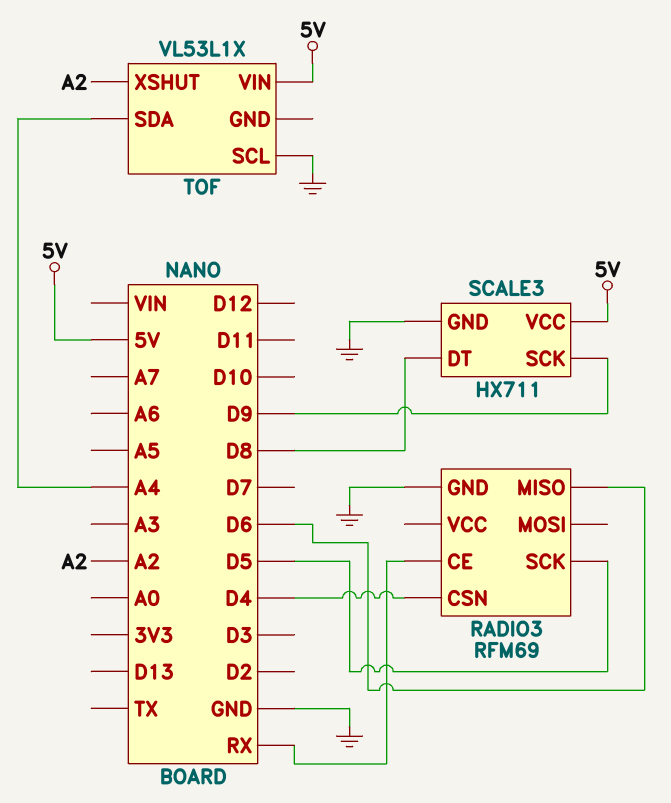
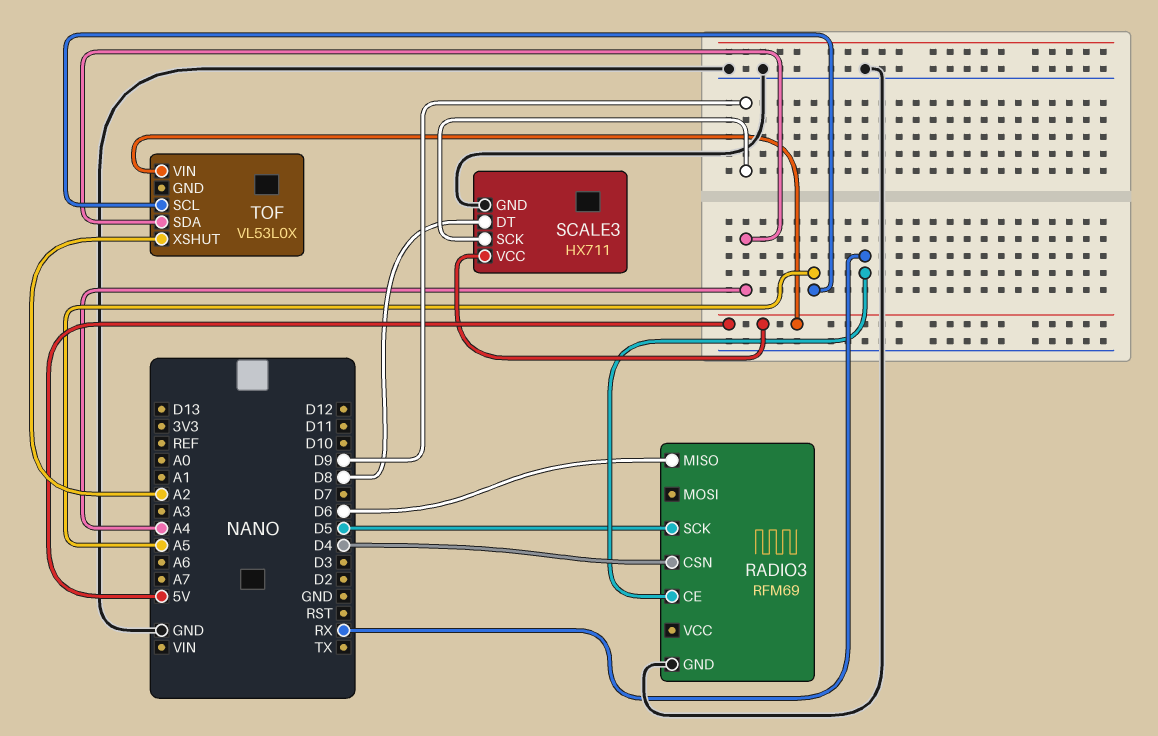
TOF: VL53L1X -> VL53L0X
TOF pin SCL: GND -> A5

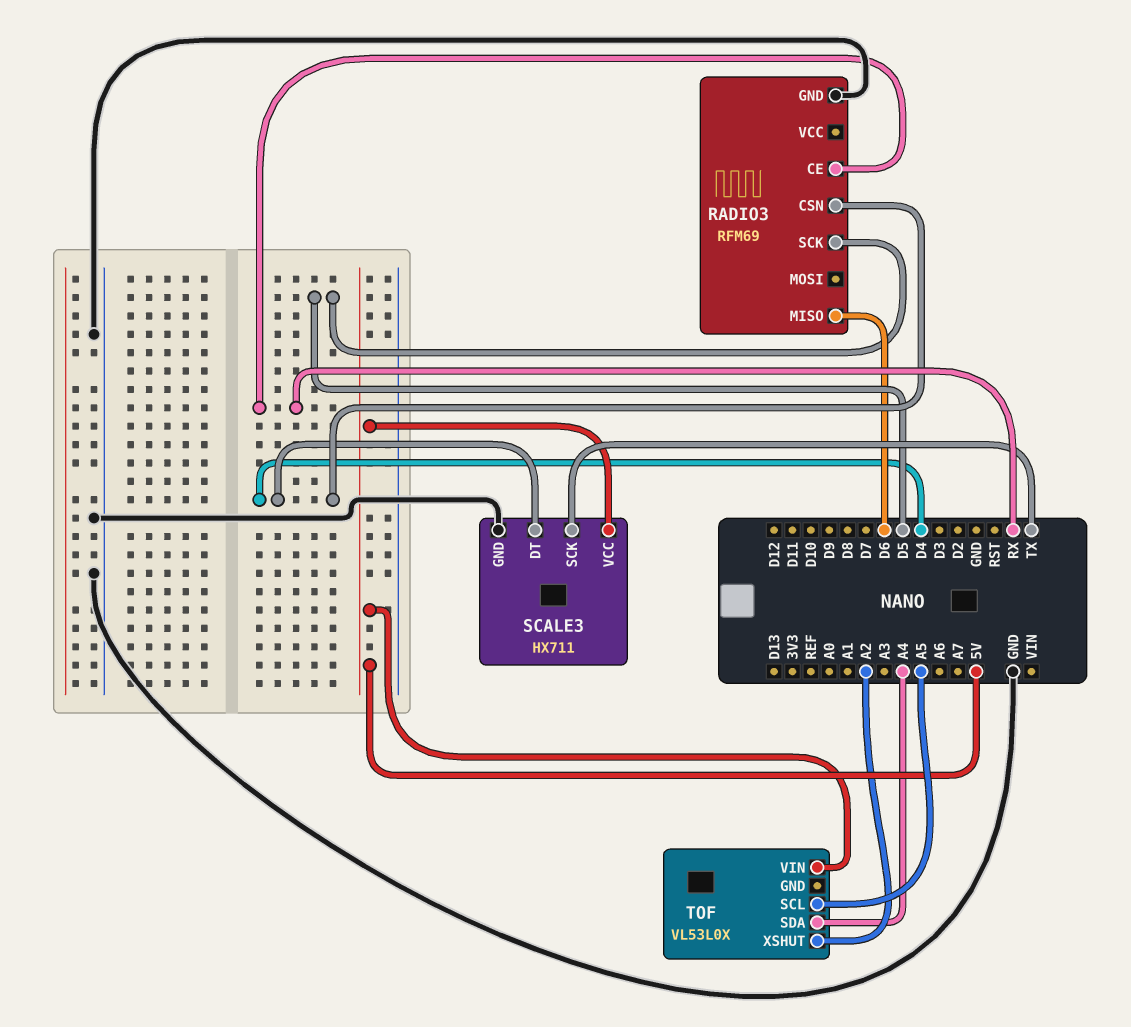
SCALE3 pin DT: D8 -> D4
SCALE3 pin SCK: D9 -> TX

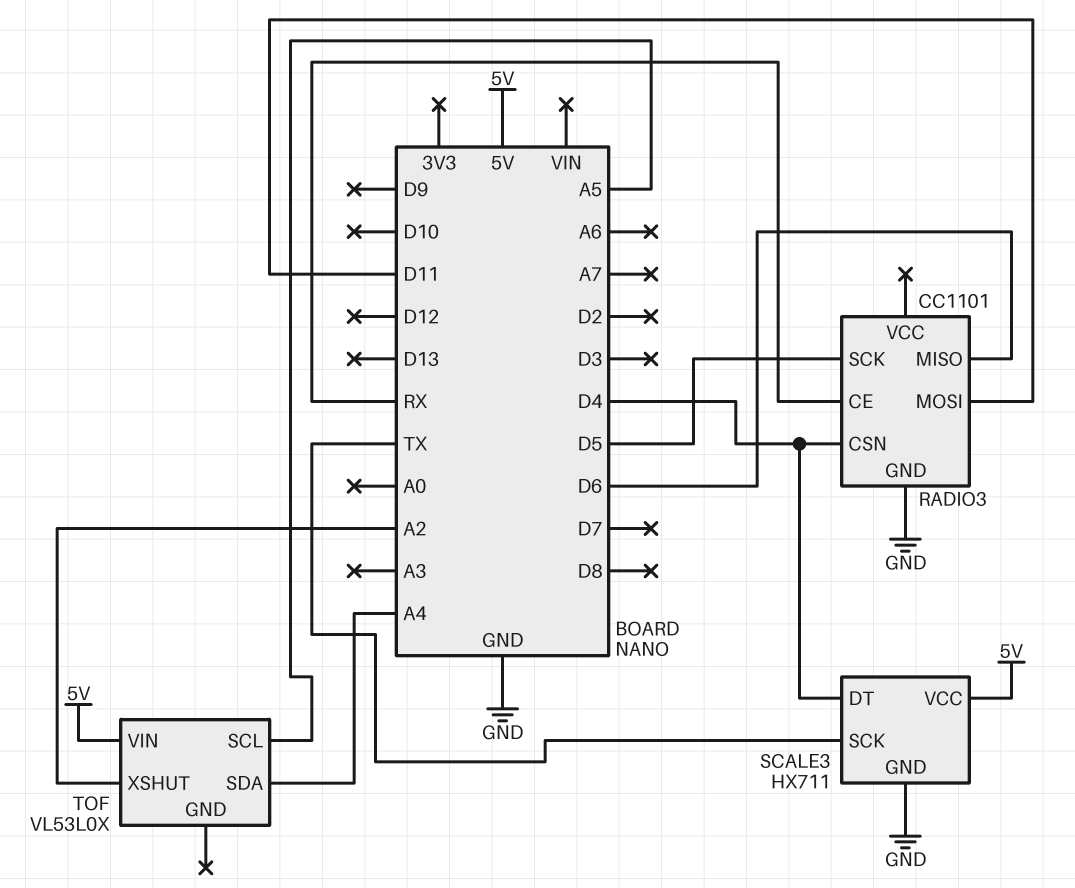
RADIO3: RFM69 -> CC1101
RADIO3 pin MOSI: none -> D11

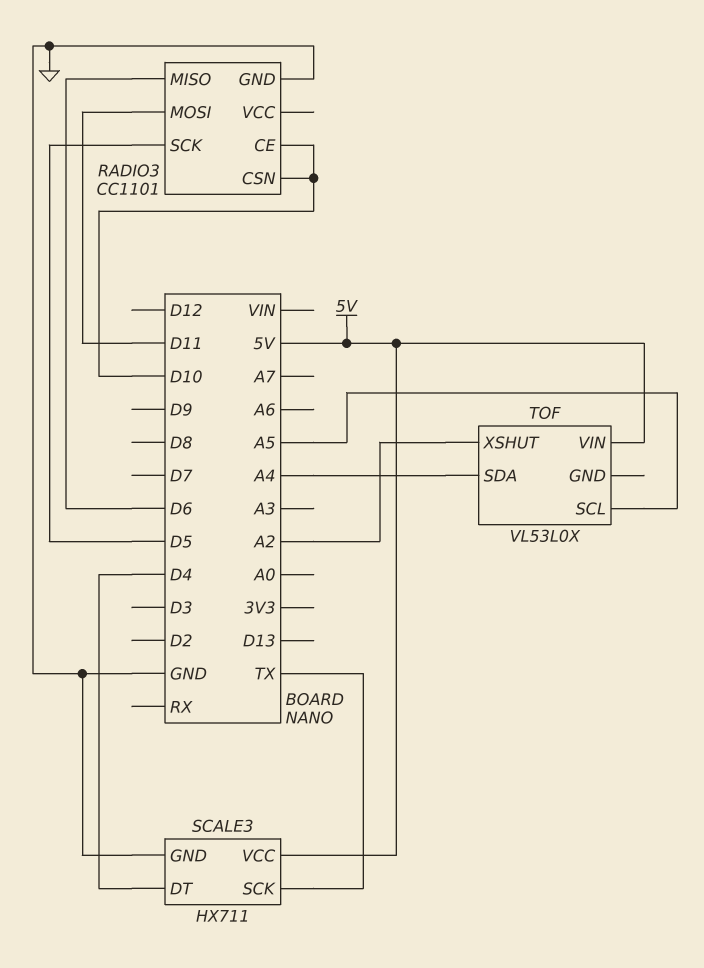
RADIO3 pin CE: RX -> D10
RADIO3 pin CSN: D4 -> D10

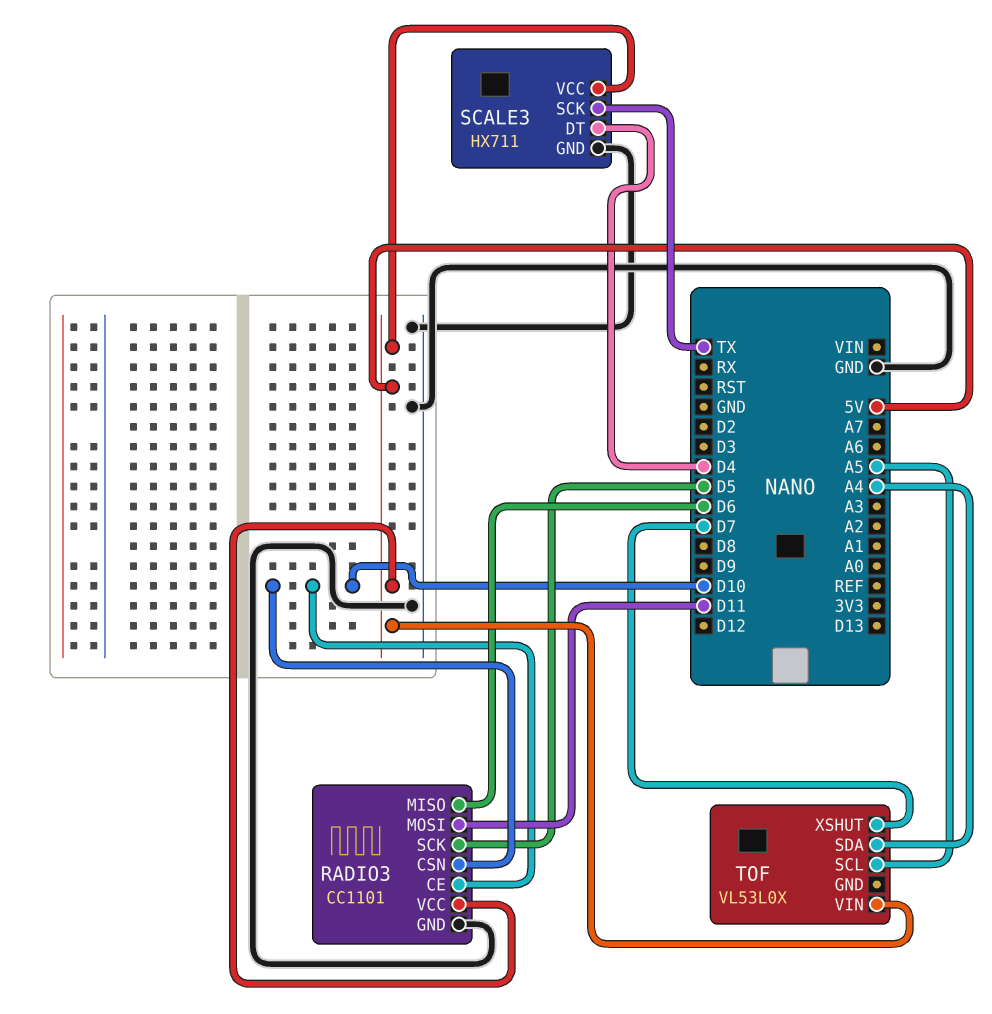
RADIO3 pin VCC: none -> 5V
TOF pin XSHUT: A2 -> D7

